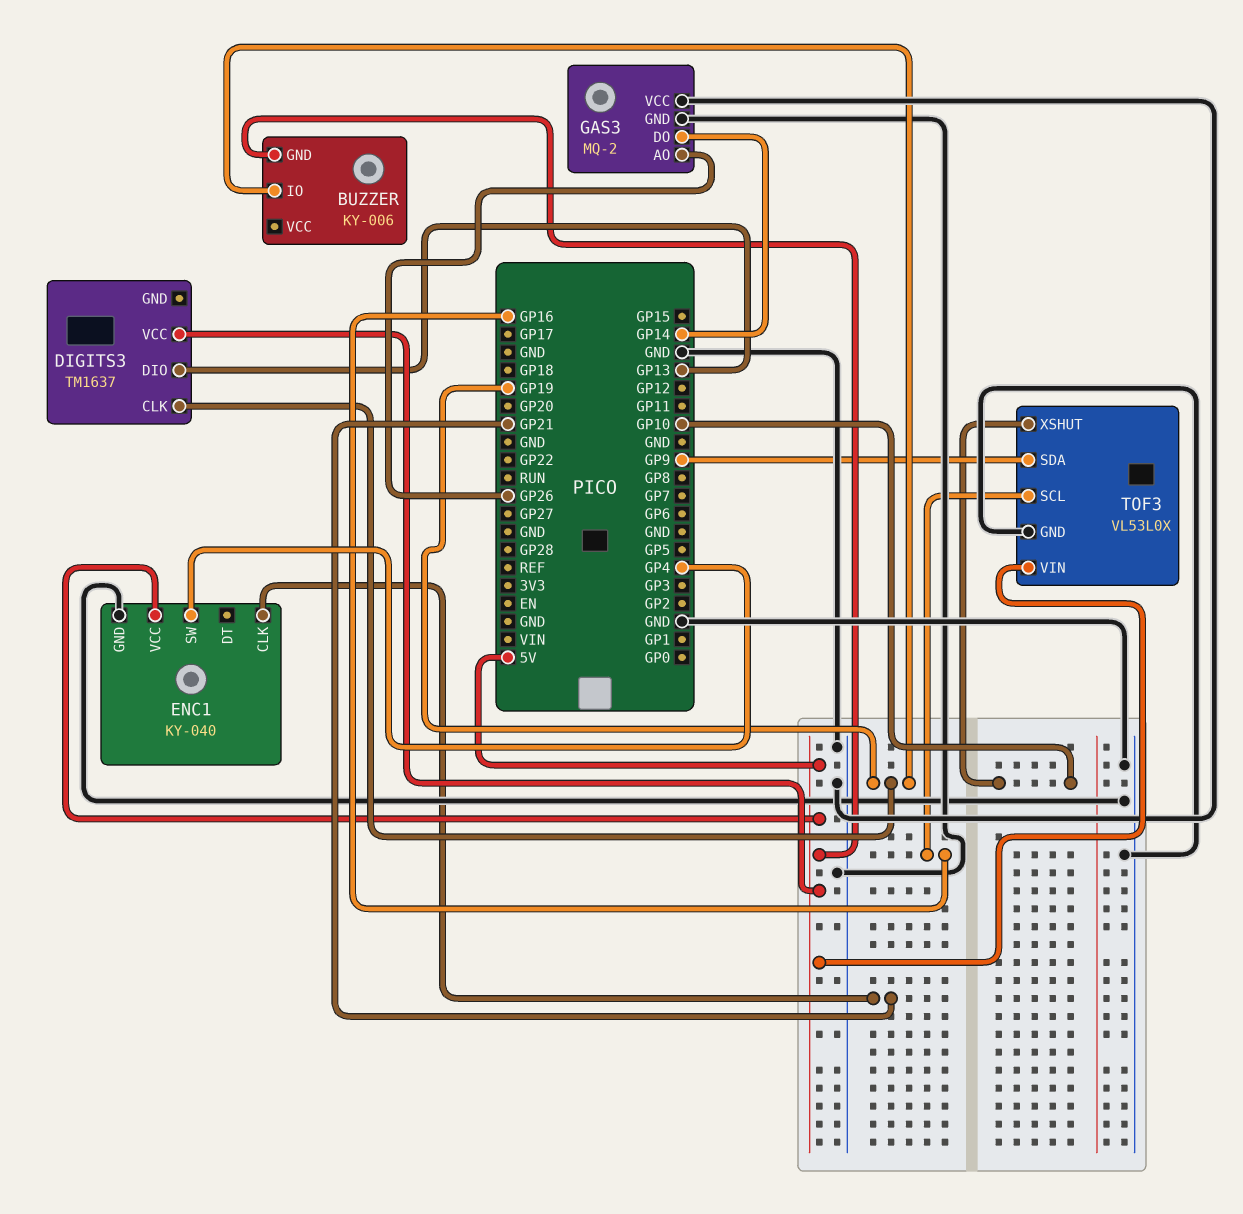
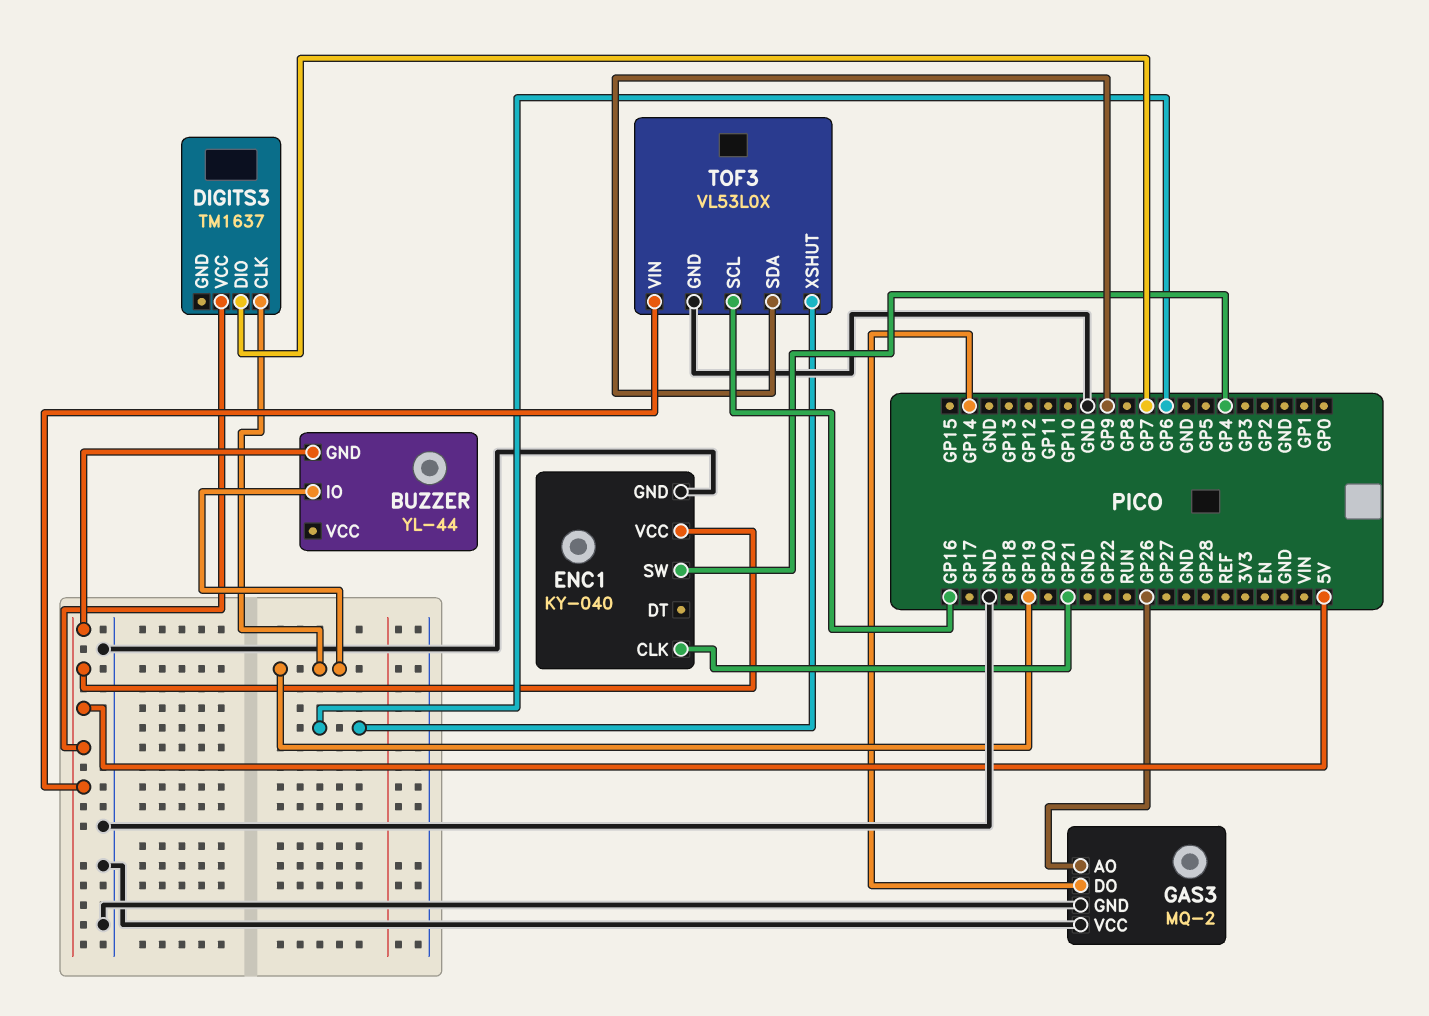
BUZZER: KY-006 -> YL-44
DIGITS3 pin DIO: GP13 -> GP7
TOF3 pin XSHUT: GP10 -> GP6

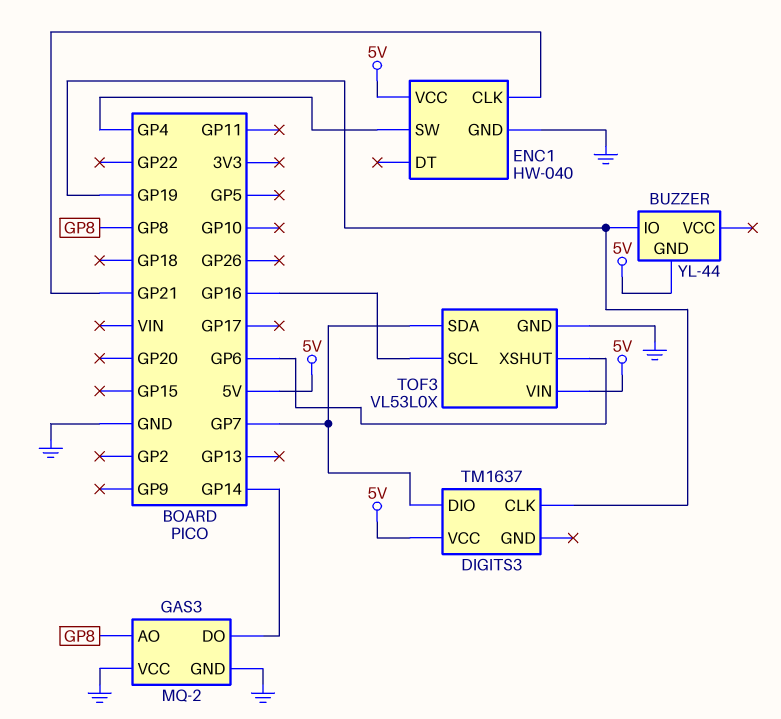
ENC1: KY-040 -> HW-040
GAS3 pin AO: GP26 -> GP8
TOF3 pin SDA: GP9 -> GP7

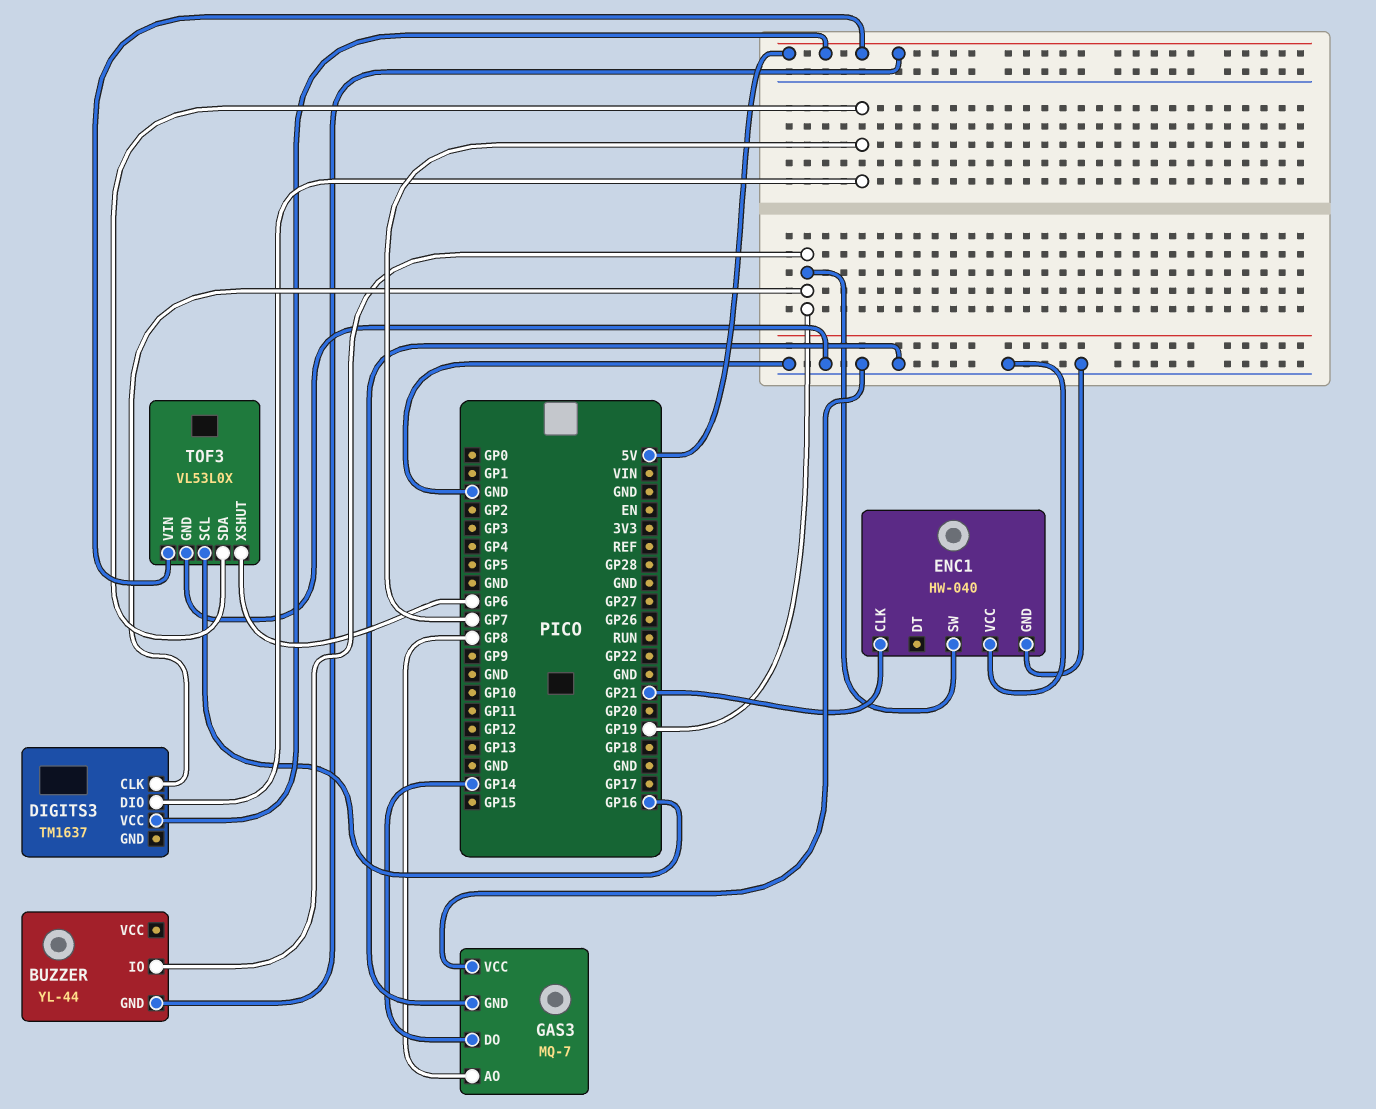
ENC1 pin SW: GP4 -> GP19
ENC1 pin VCC: 5V -> GND
GAS3: MQ-2 -> MQ-7

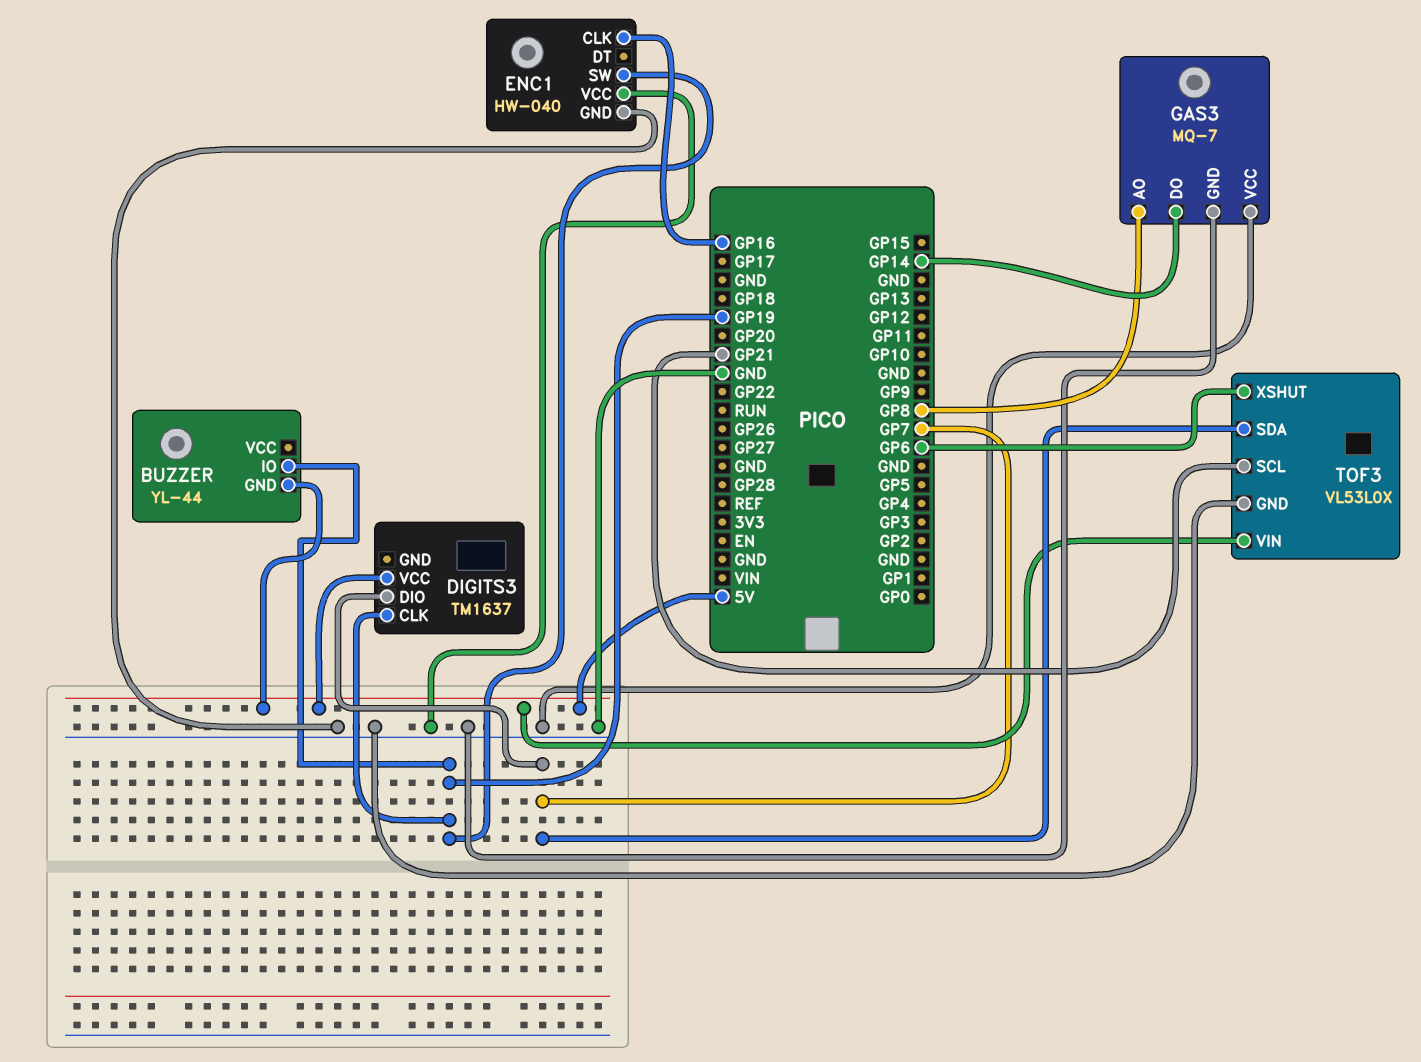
ENC1 pin CLK: GP21 -> GP16
TOF3 pin SCL: GP16 -> GP21

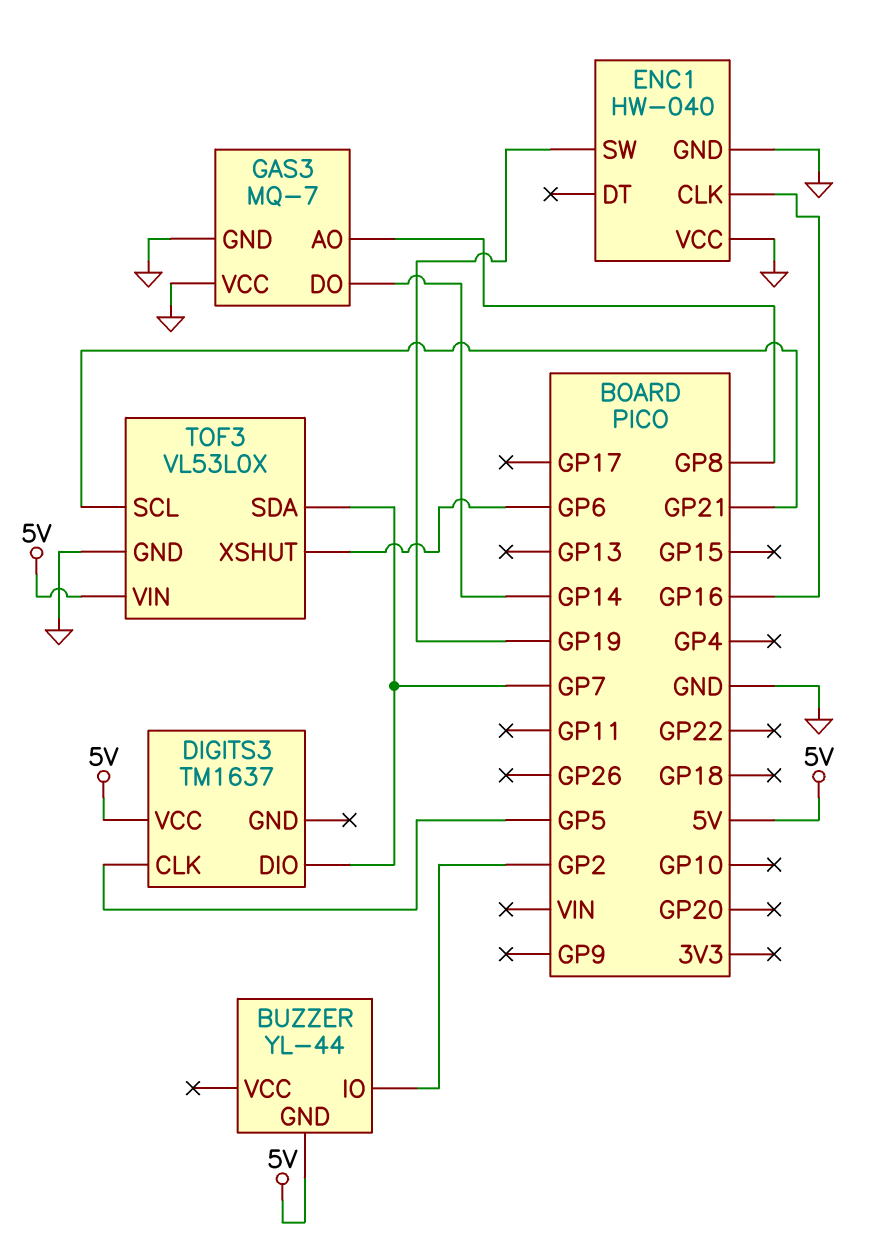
BUZZER pin IO: GP19 -> GP2
DIGITS3 pin CLK: GP19 -> GP5

